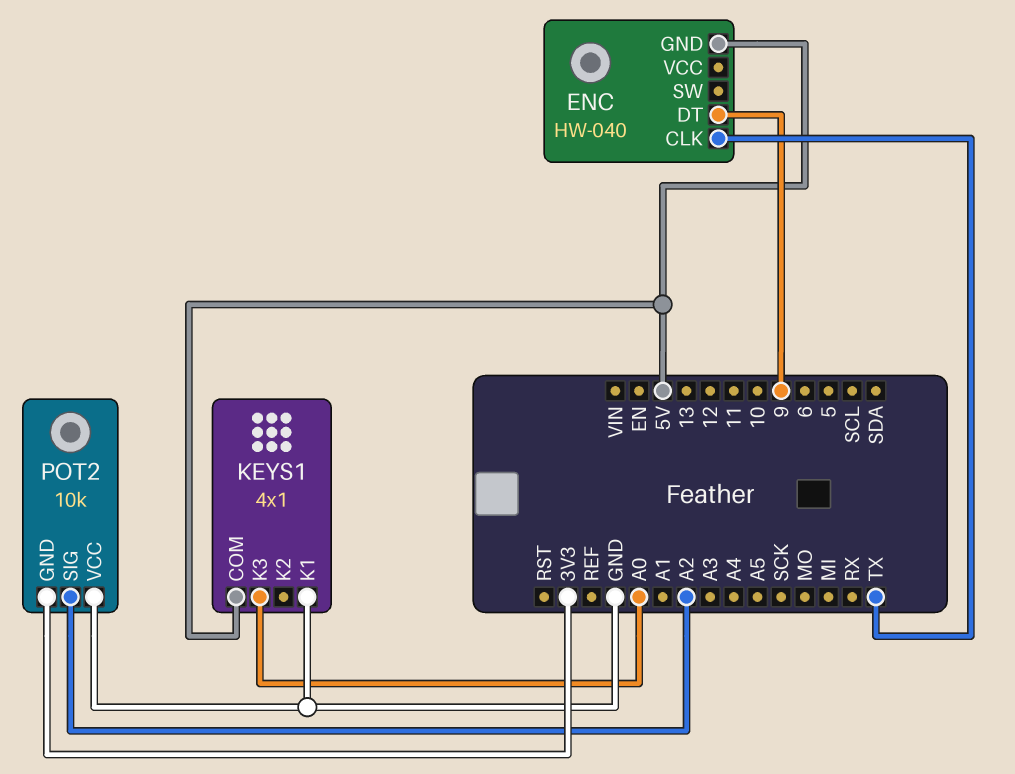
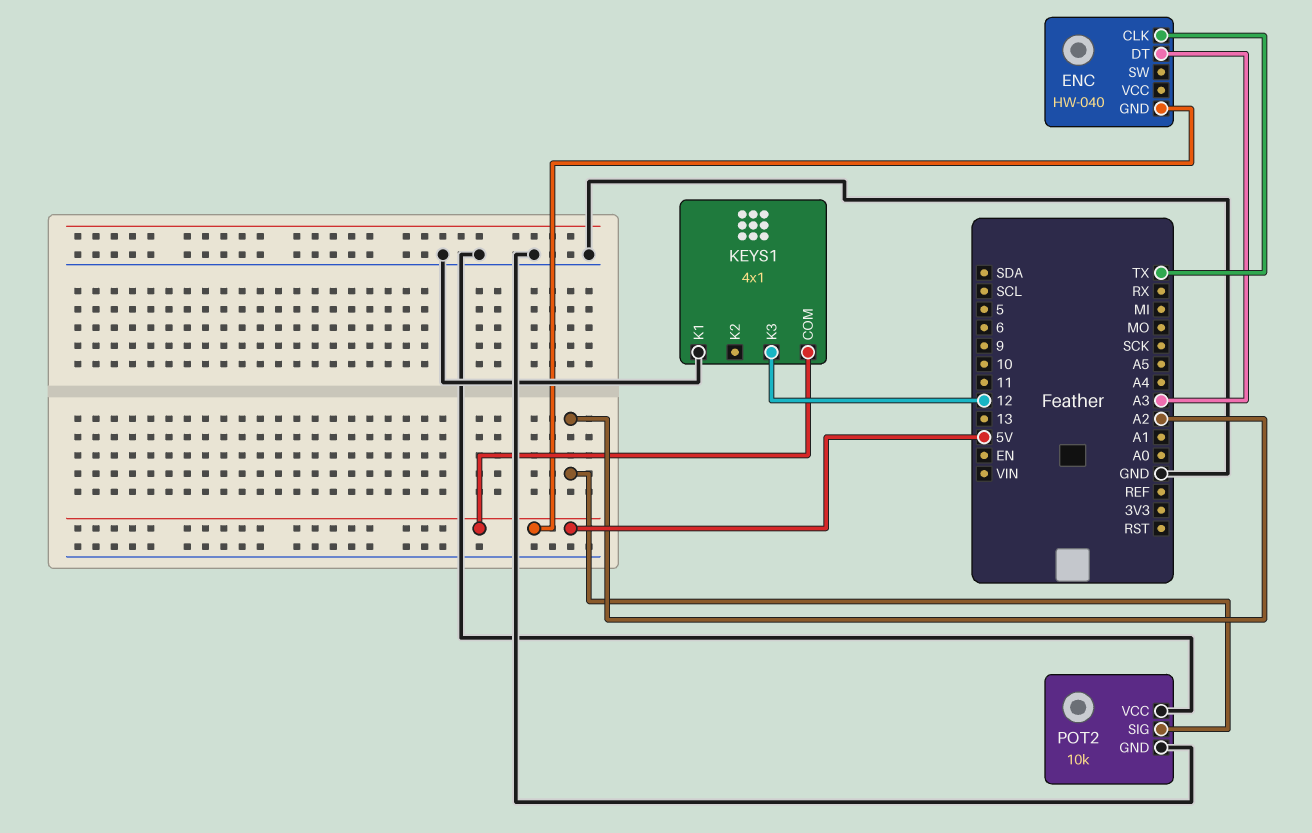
ENC pin DT: 9 -> A3
KEYS1 pin K3: A0 -> 12
POT2 pin GND: 3V3 -> GND

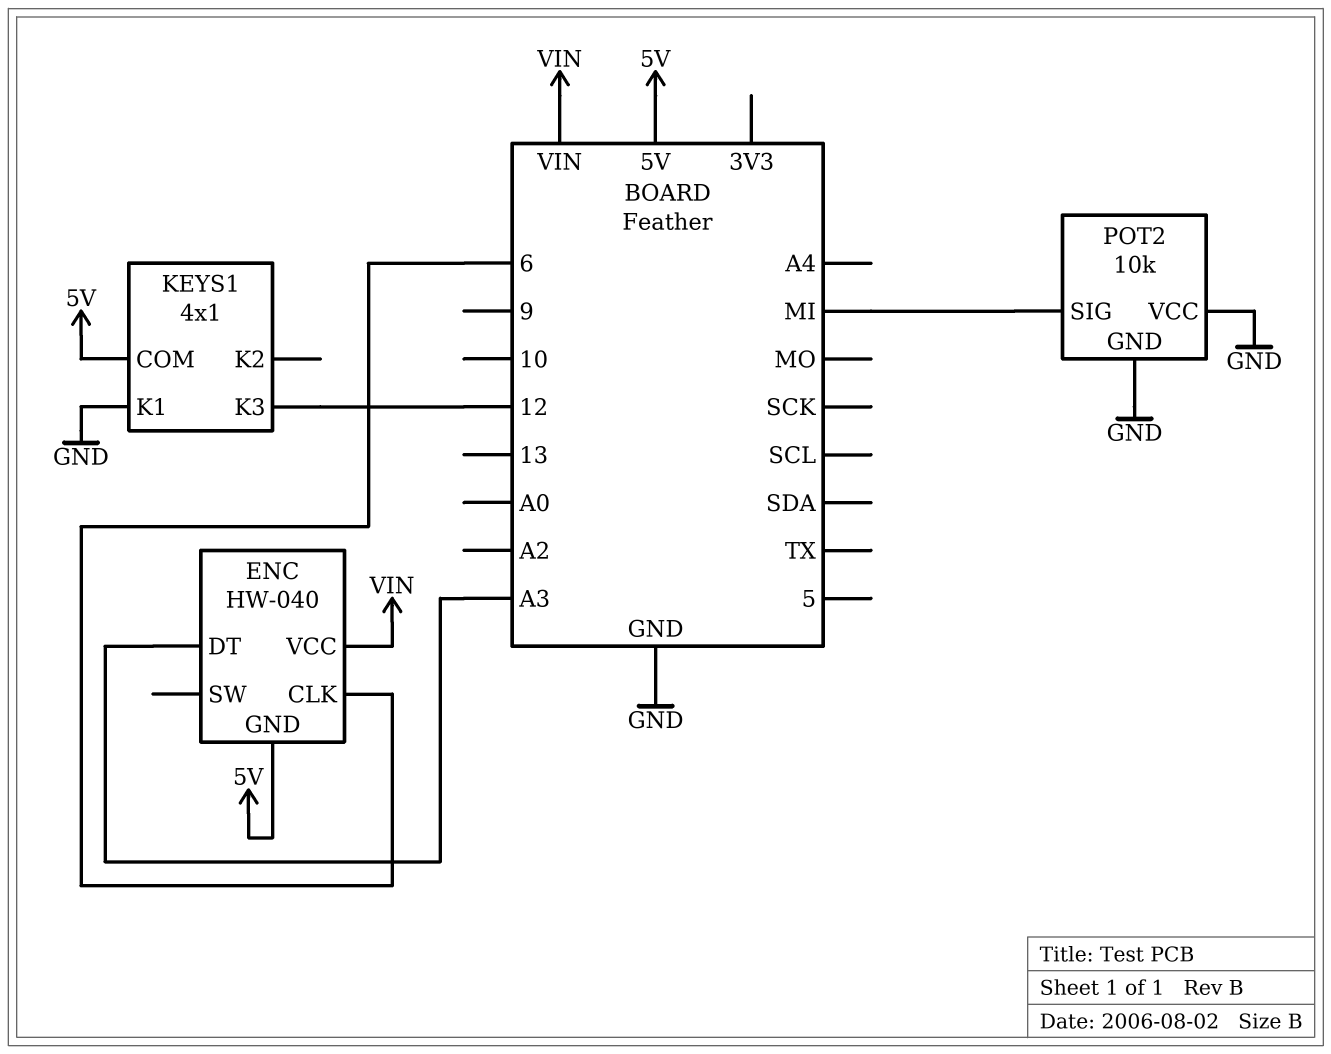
ENC pin CLK: TX -> 6
ENC pin VCC: none -> VIN
POT2 pin SIG: A2 -> MI

